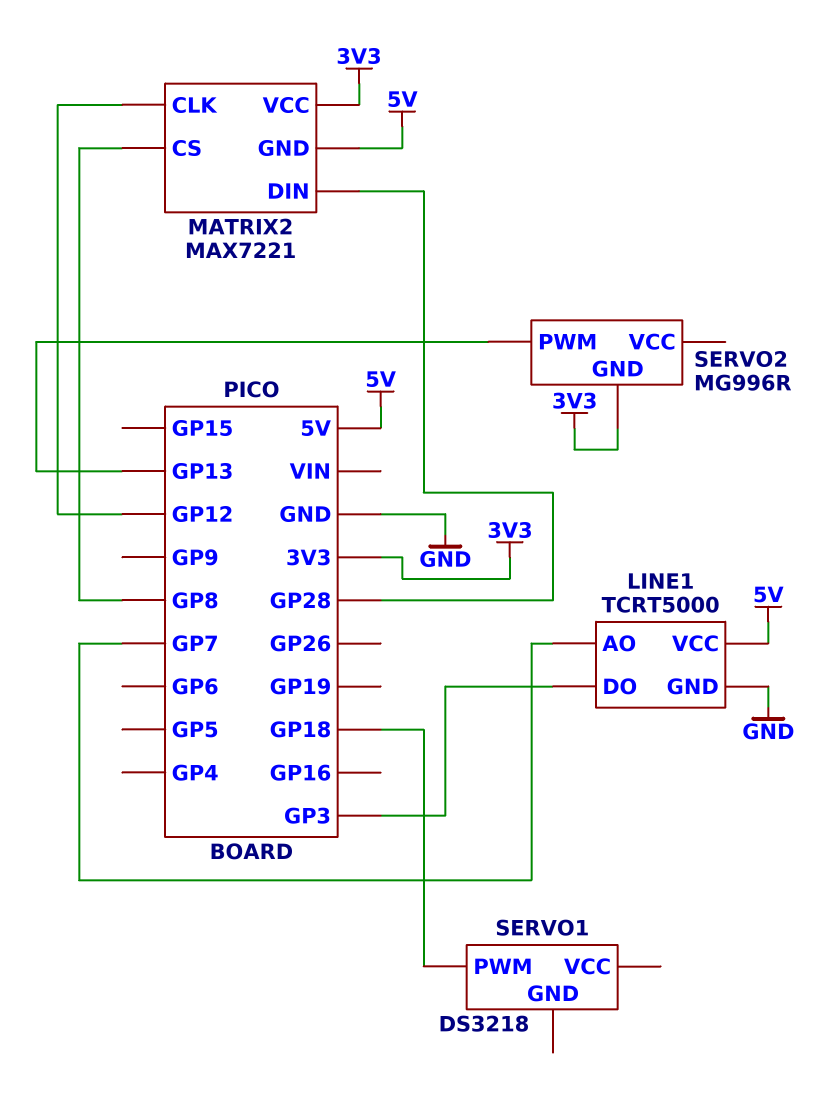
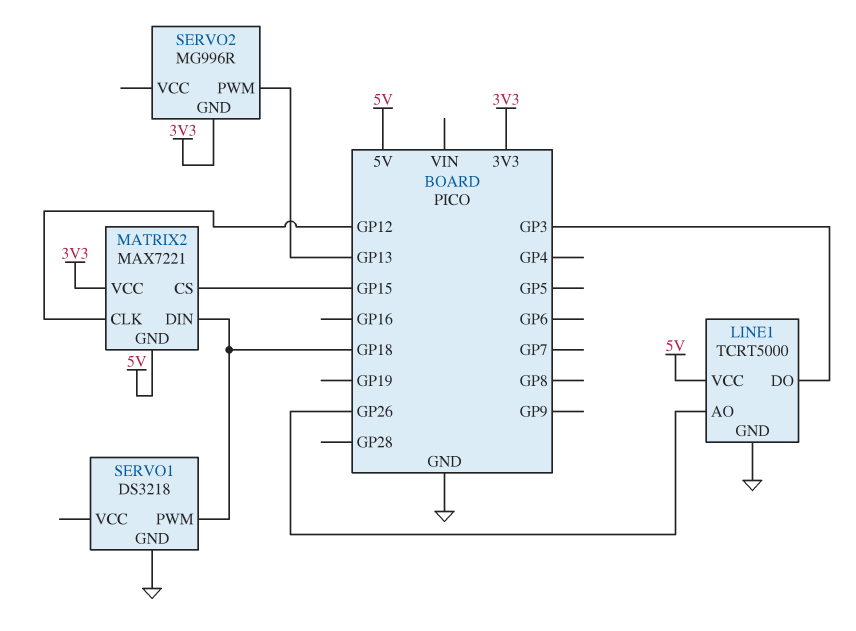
LINE1 pin AO: GP7 -> GP26
MATRIX2 pin CS: GP8 -> GP15
MATRIX2 pin DIN: GP28 -> GP18
SERVO1 pin GND: none -> GND

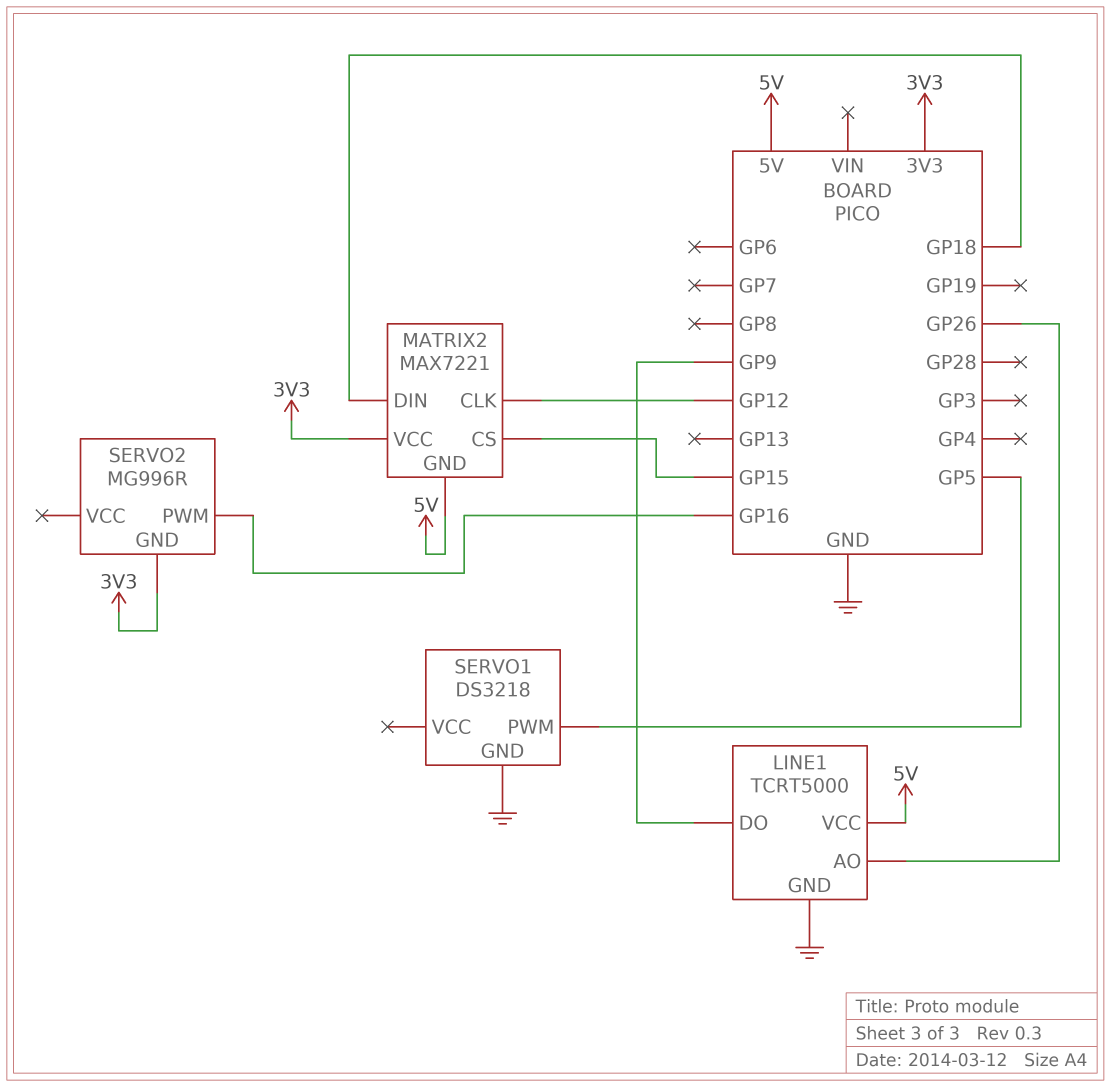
LINE1 pin DO: GP3 -> GP9
SERVO1 pin PWM: GP18 -> GP5
SERVO2 pin PWM: GP13 -> GP16

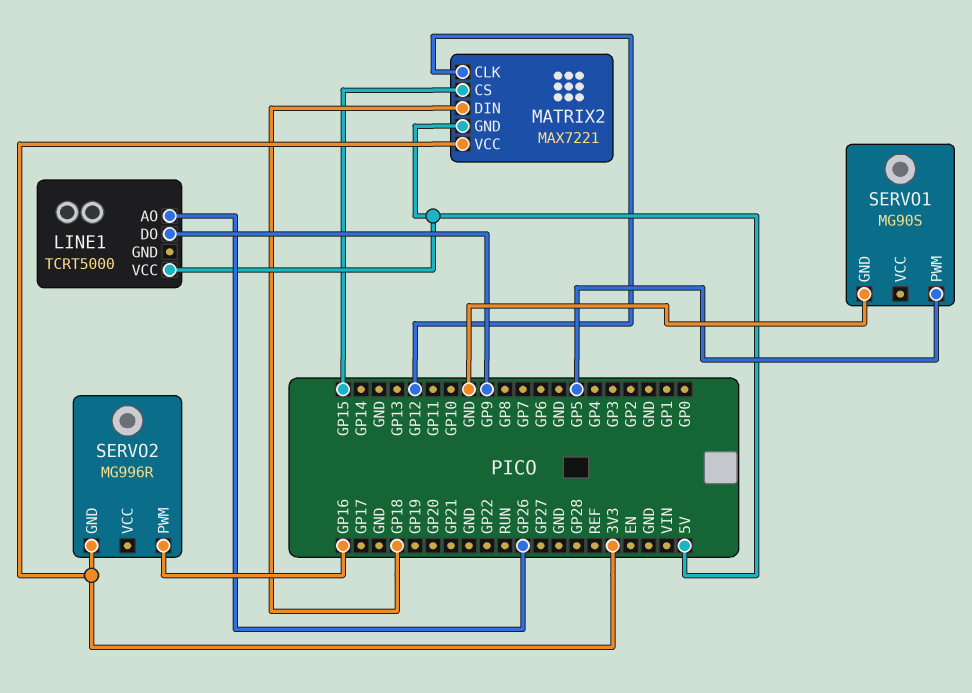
LINE1 pin GND: GND -> none
SERVO1: DS3218 -> MG90S

